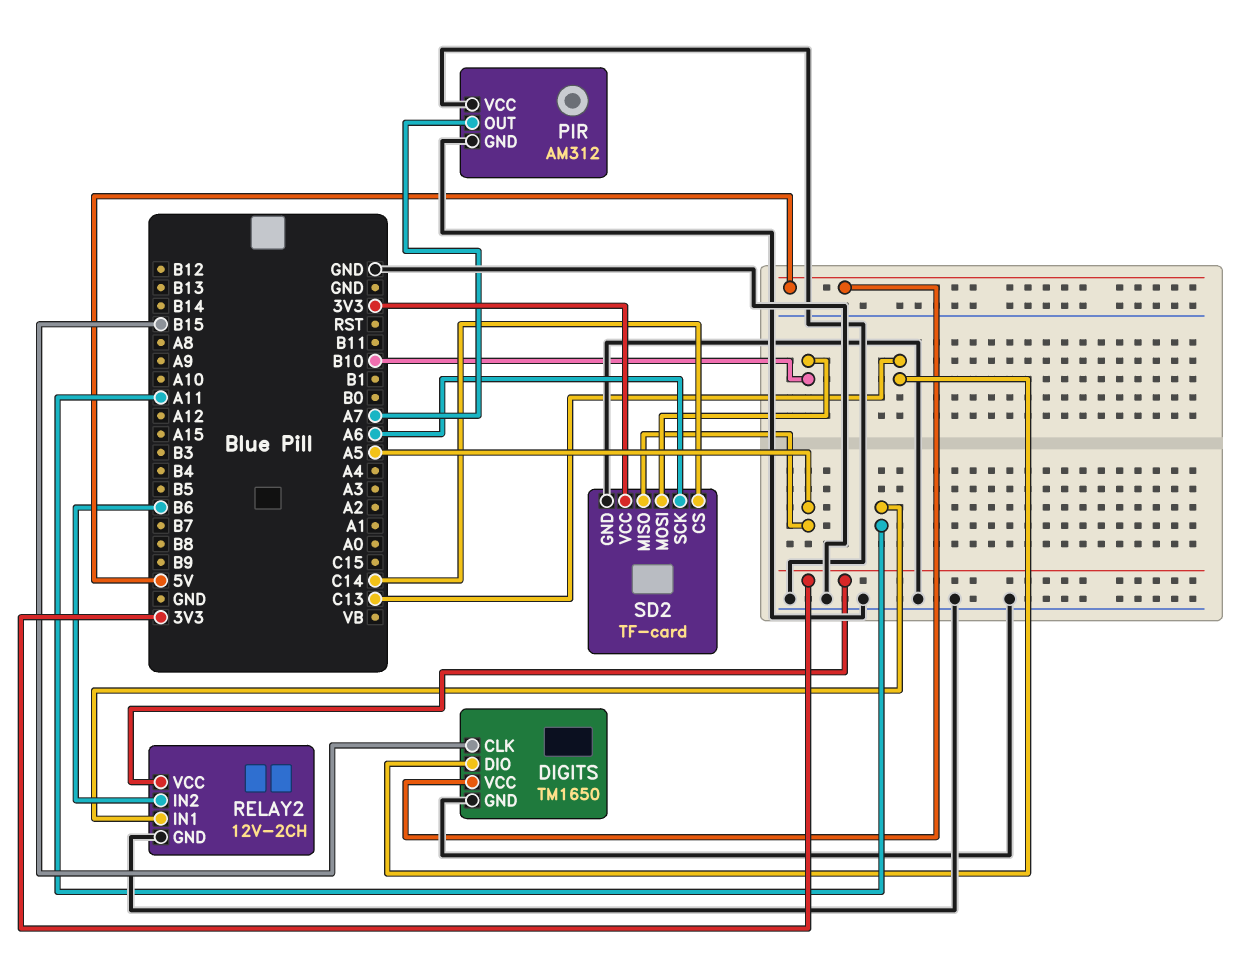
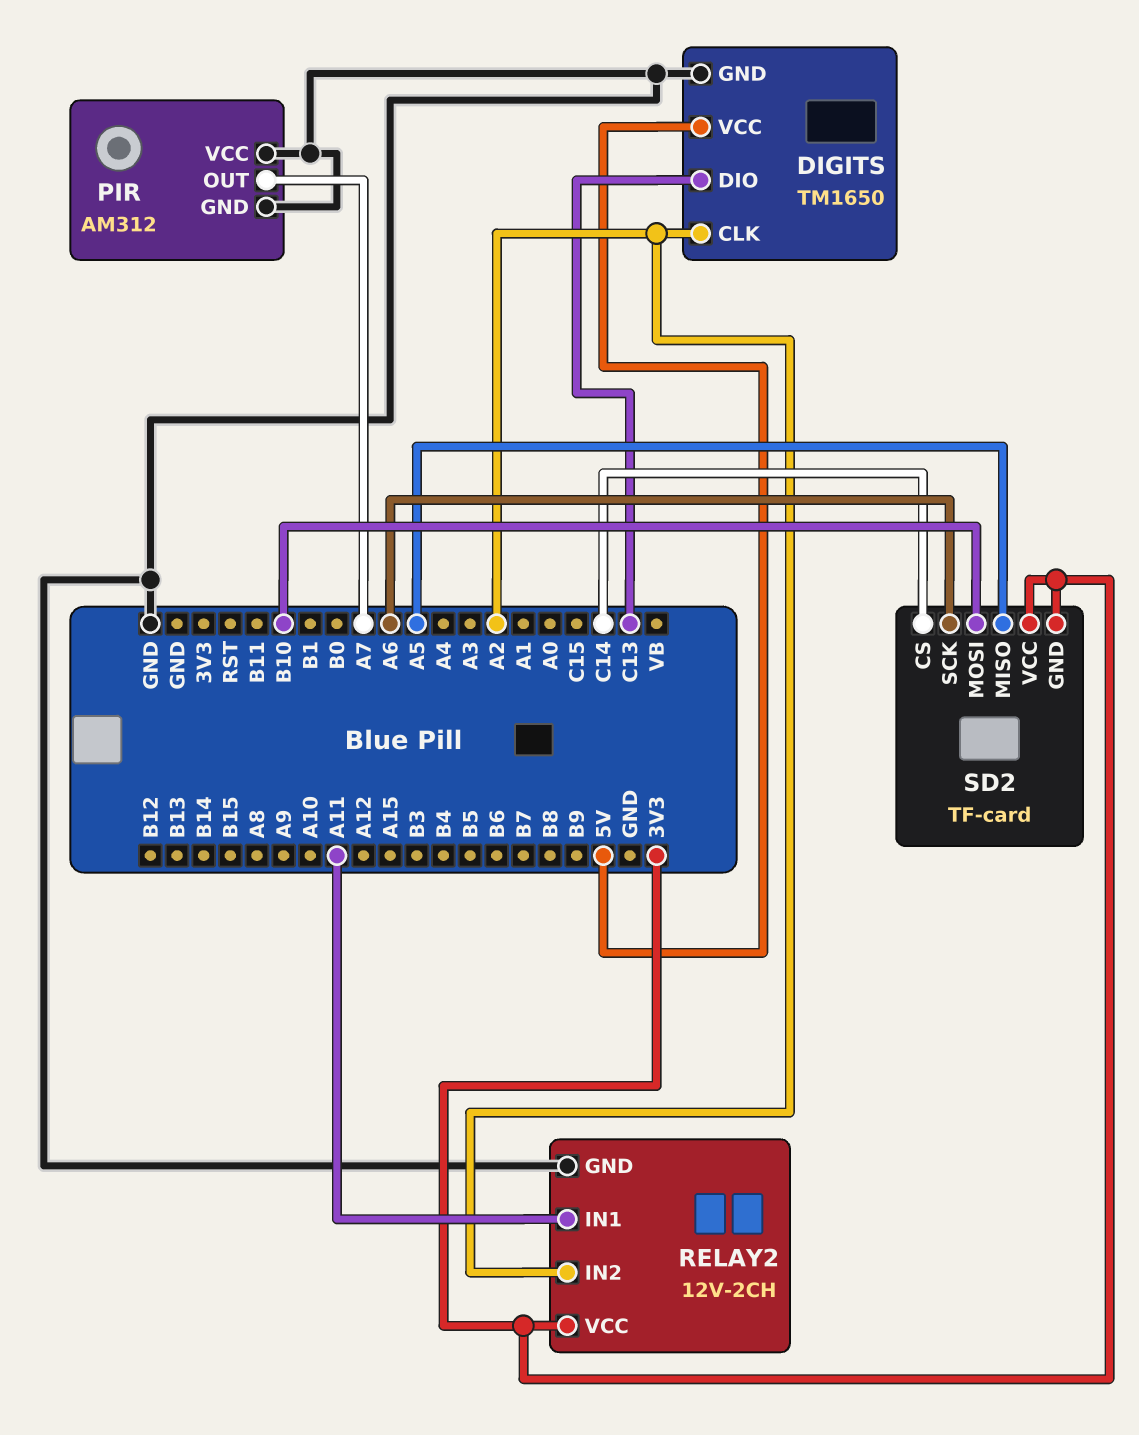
DIGITS pin CLK: B15 -> A2
RELAY2 pin IN2: B6 -> A2
SD2 pin GND: GND -> 3V3

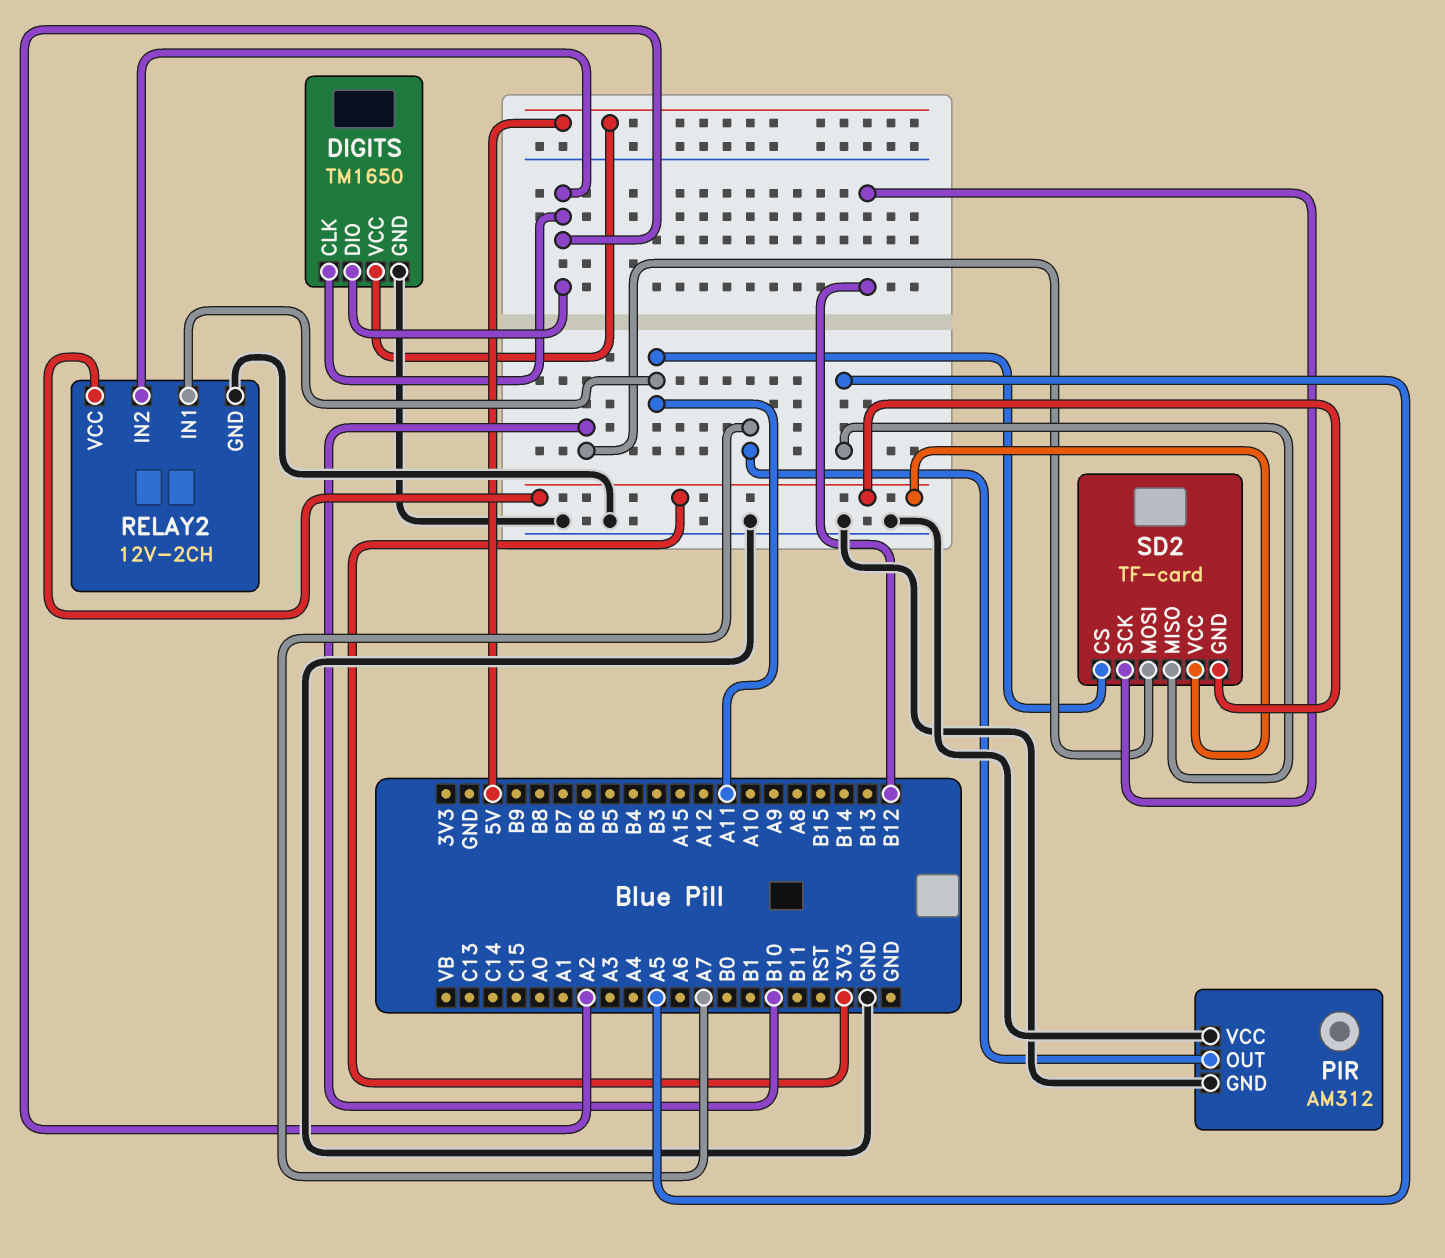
DIGITS pin DIO: C13 -> A2
SD2 pin CS: C14 -> A11
SD2 pin SCK: A6 -> B12

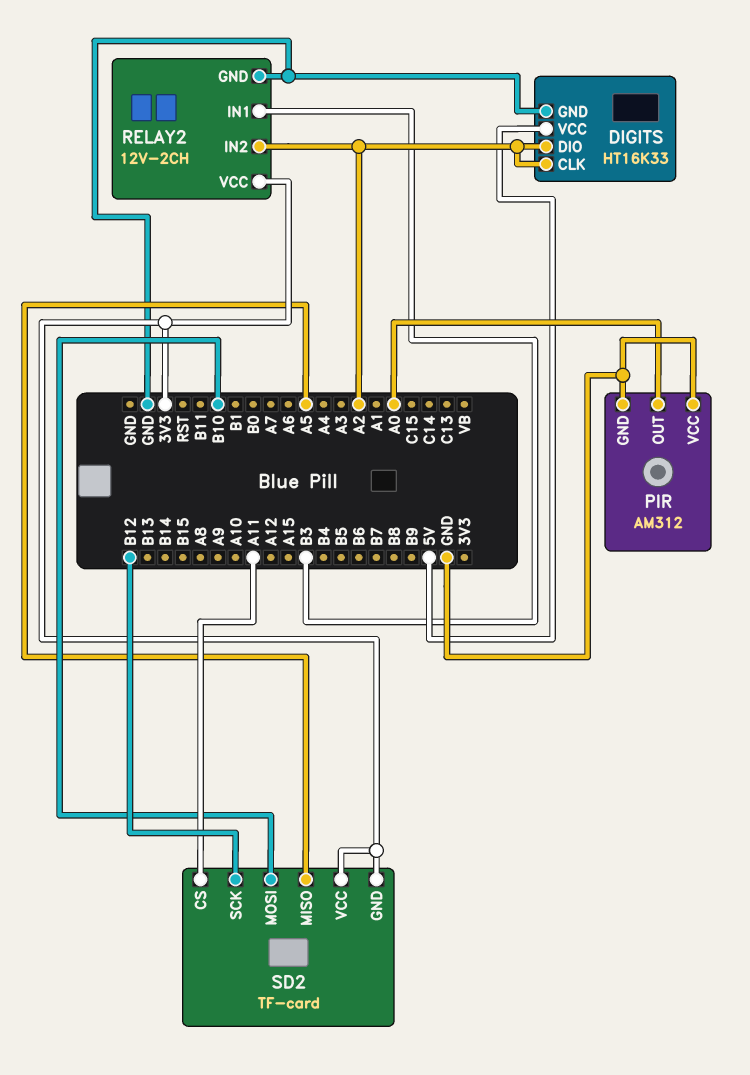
DIGITS: TM1650 -> HT16K33
PIR pin OUT: A7 -> A0
RELAY2 pin IN1: A11 -> B3

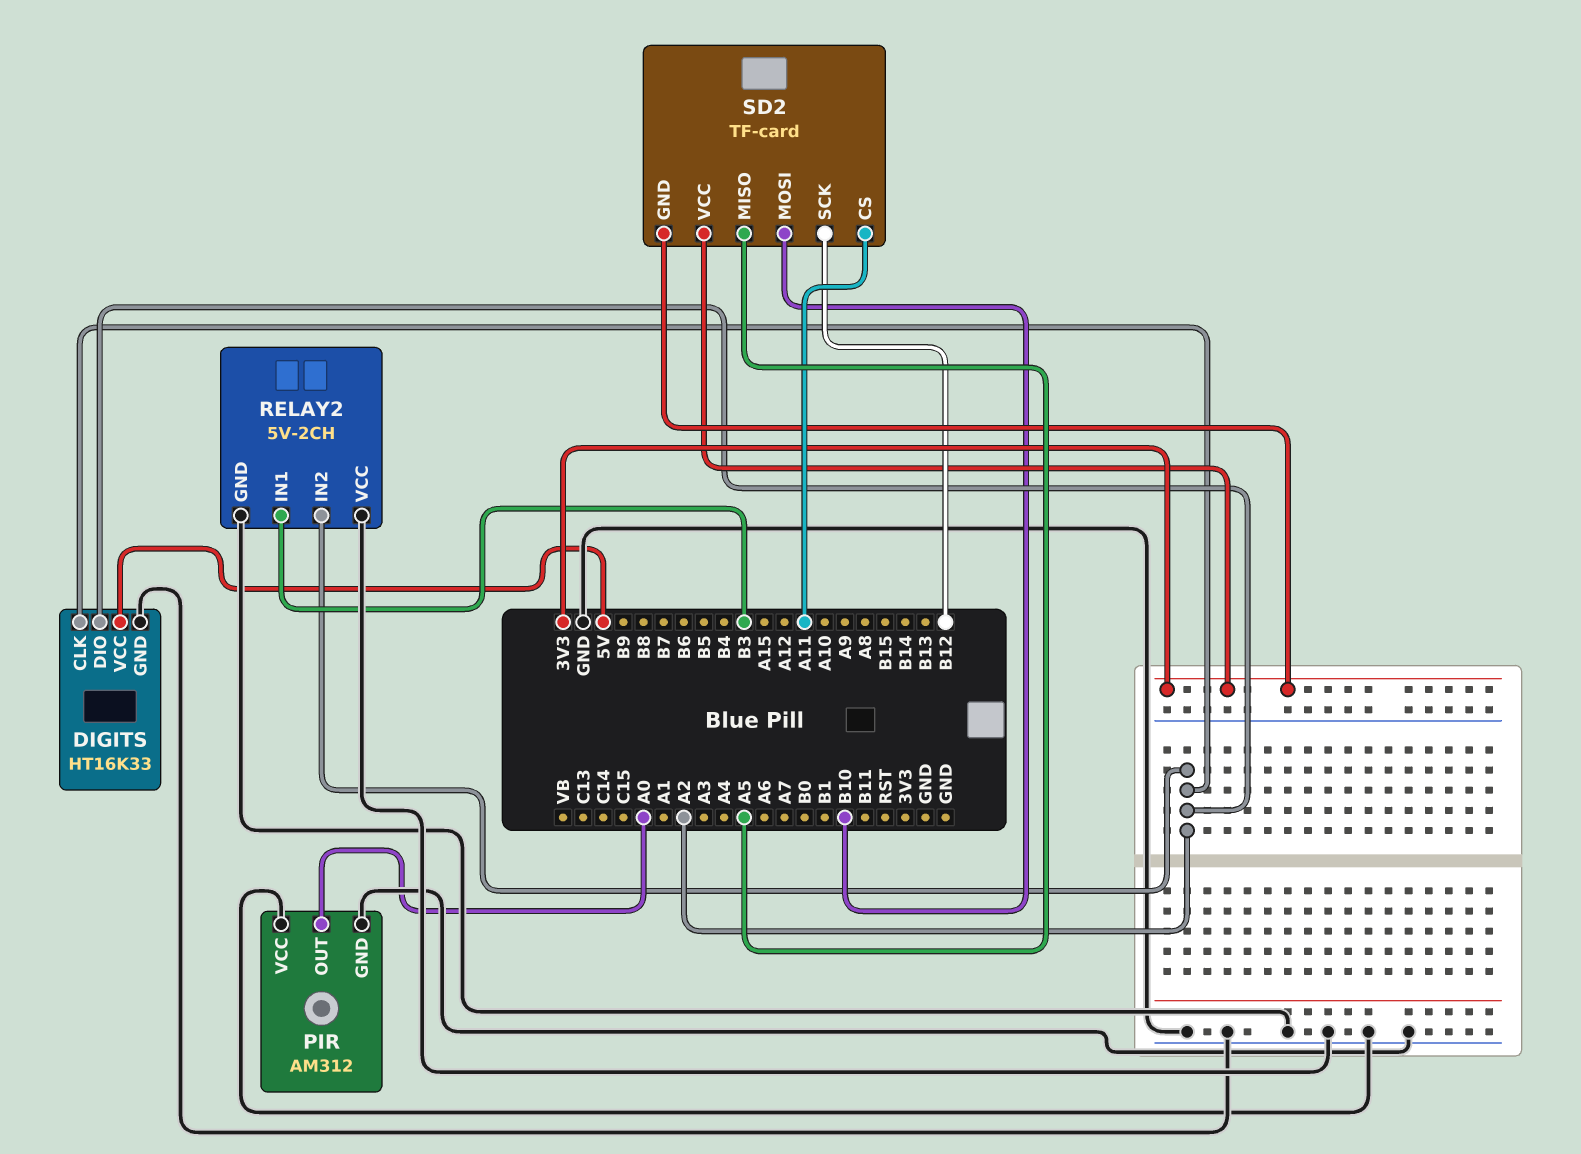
RELAY2: 12V-2CH -> 5V-2CH
RELAY2 pin VCC: 3V3 -> GND

